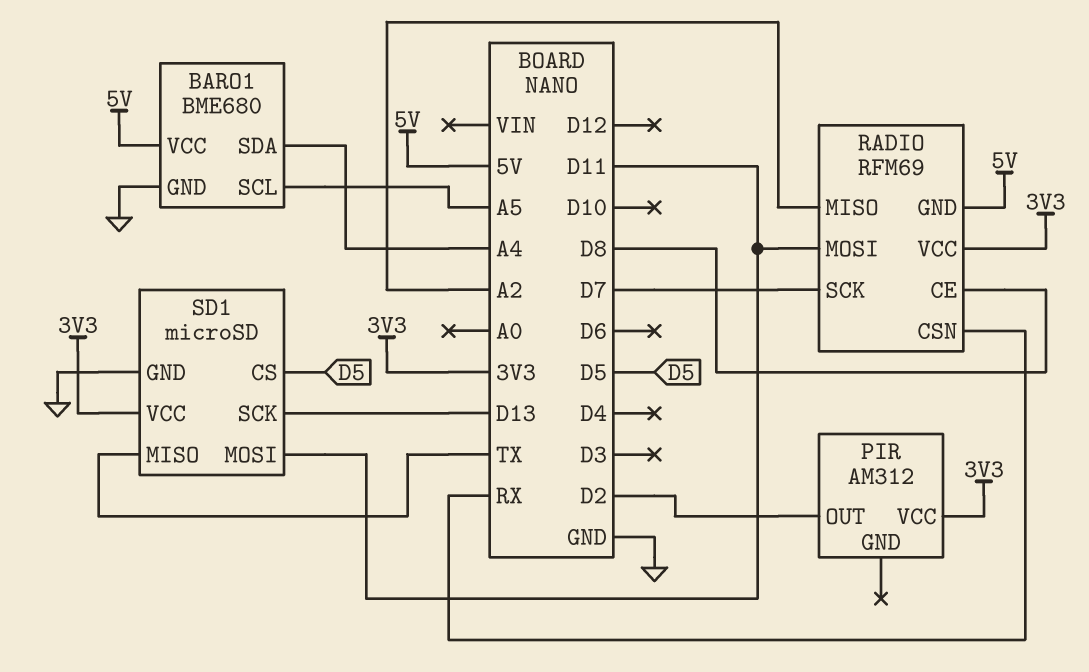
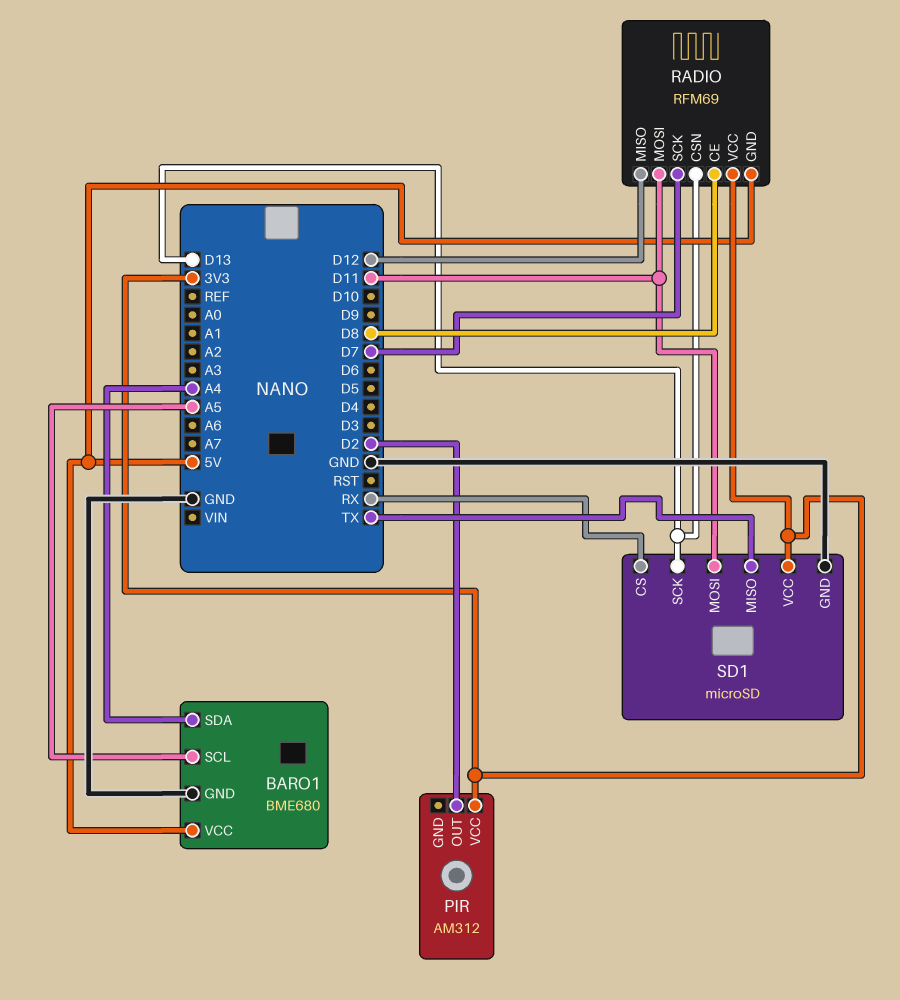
RADIO pin CSN: RX -> D13
RADIO pin MISO: A2 -> D12
SD1 pin CS: D5 -> RX

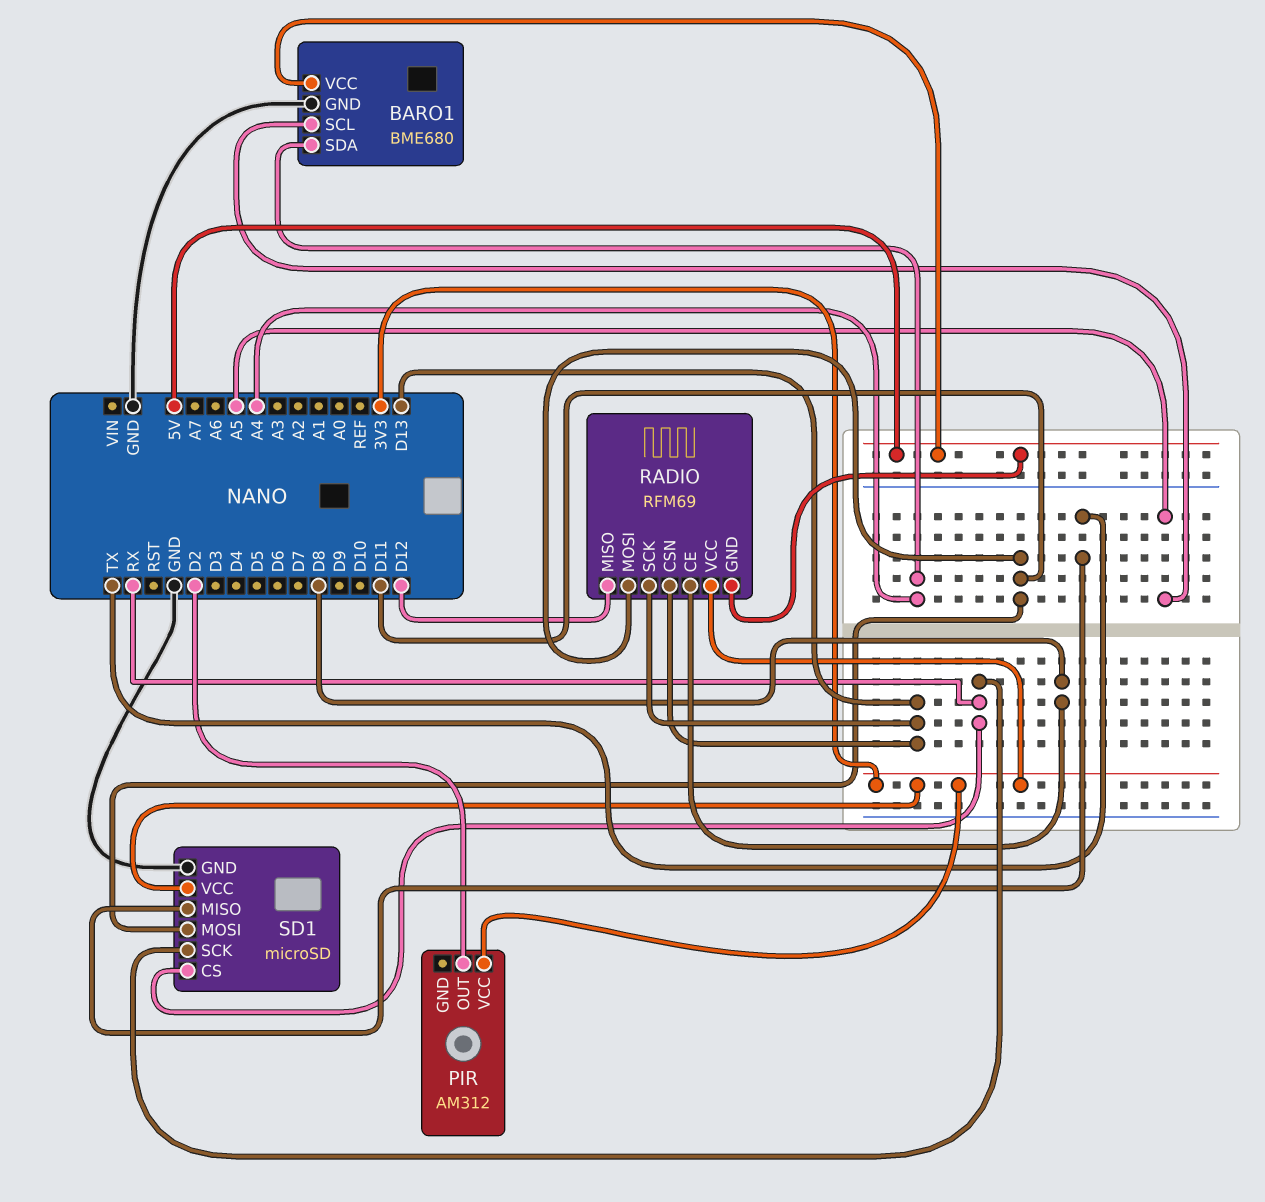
RADIO pin SCK: D7 -> D13
SD1 pin SCK: D13 -> RX

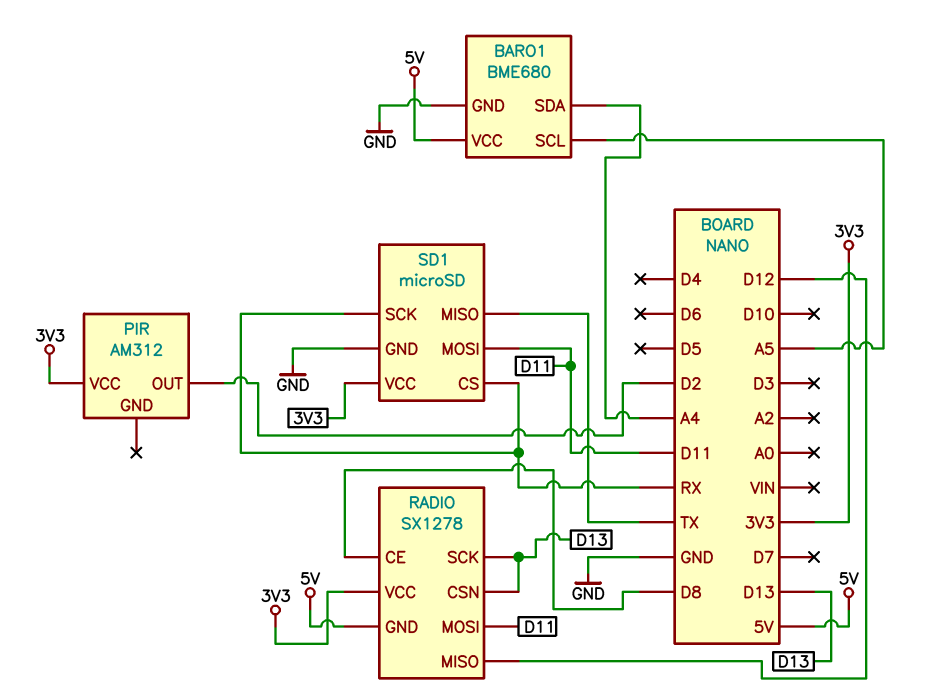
RADIO: RFM69 -> SX1278

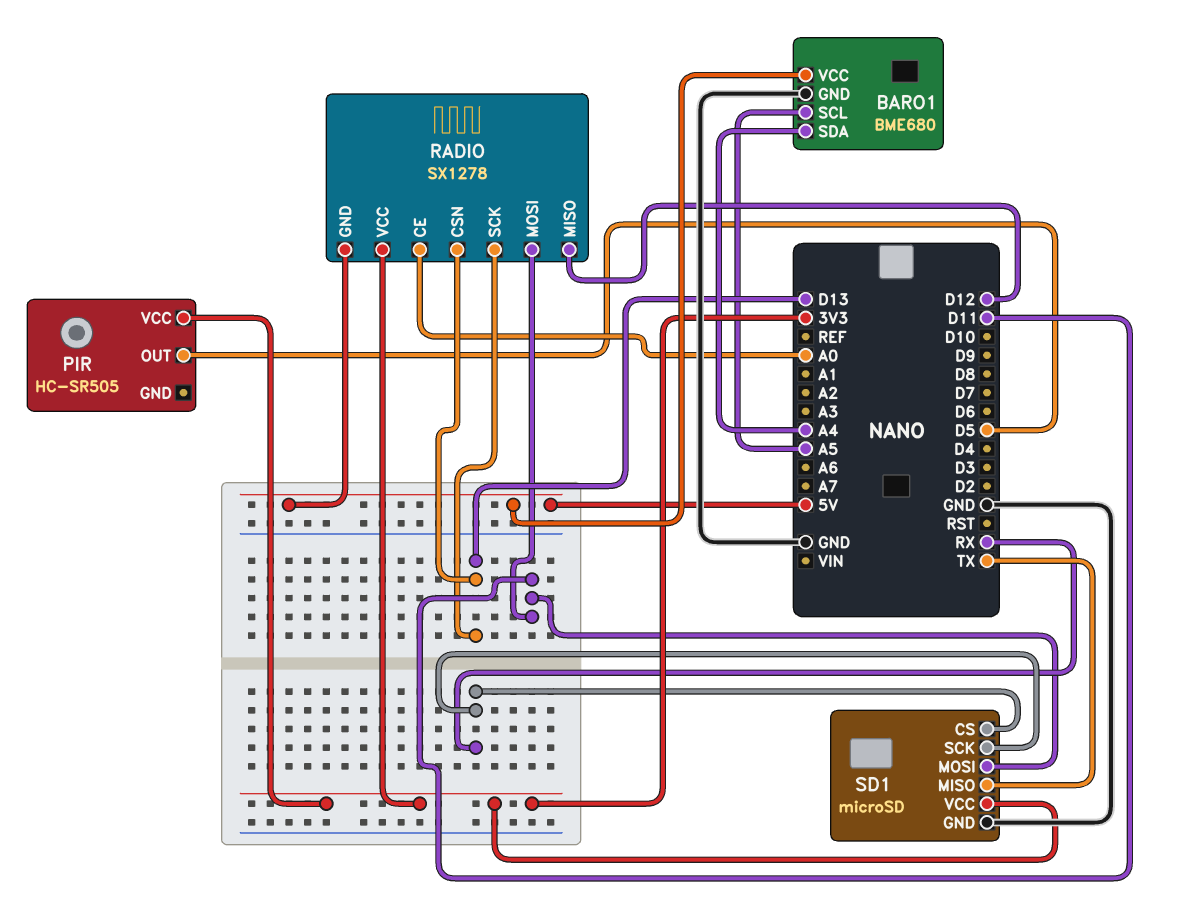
PIR: AM312 -> HC-SR505
PIR pin OUT: D2 -> D5
RADIO pin CE: D8 -> A0

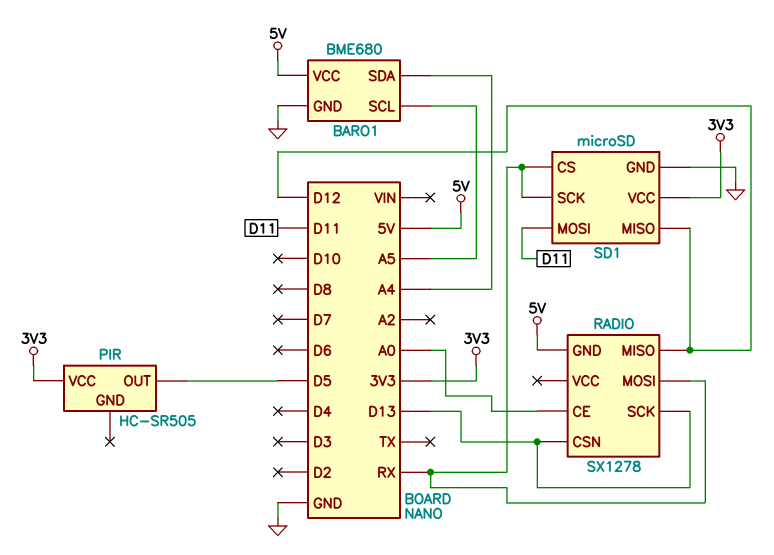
RADIO pin MOSI: D11 -> RX
RADIO pin VCC: 3V3 -> none
SD1 pin MISO: TX -> D12

